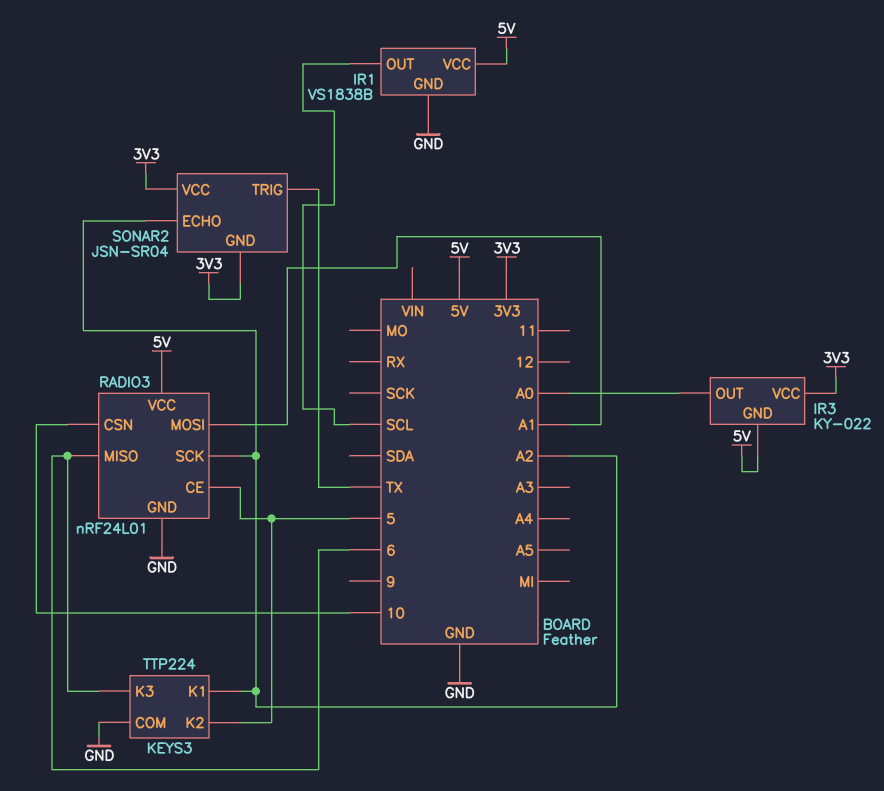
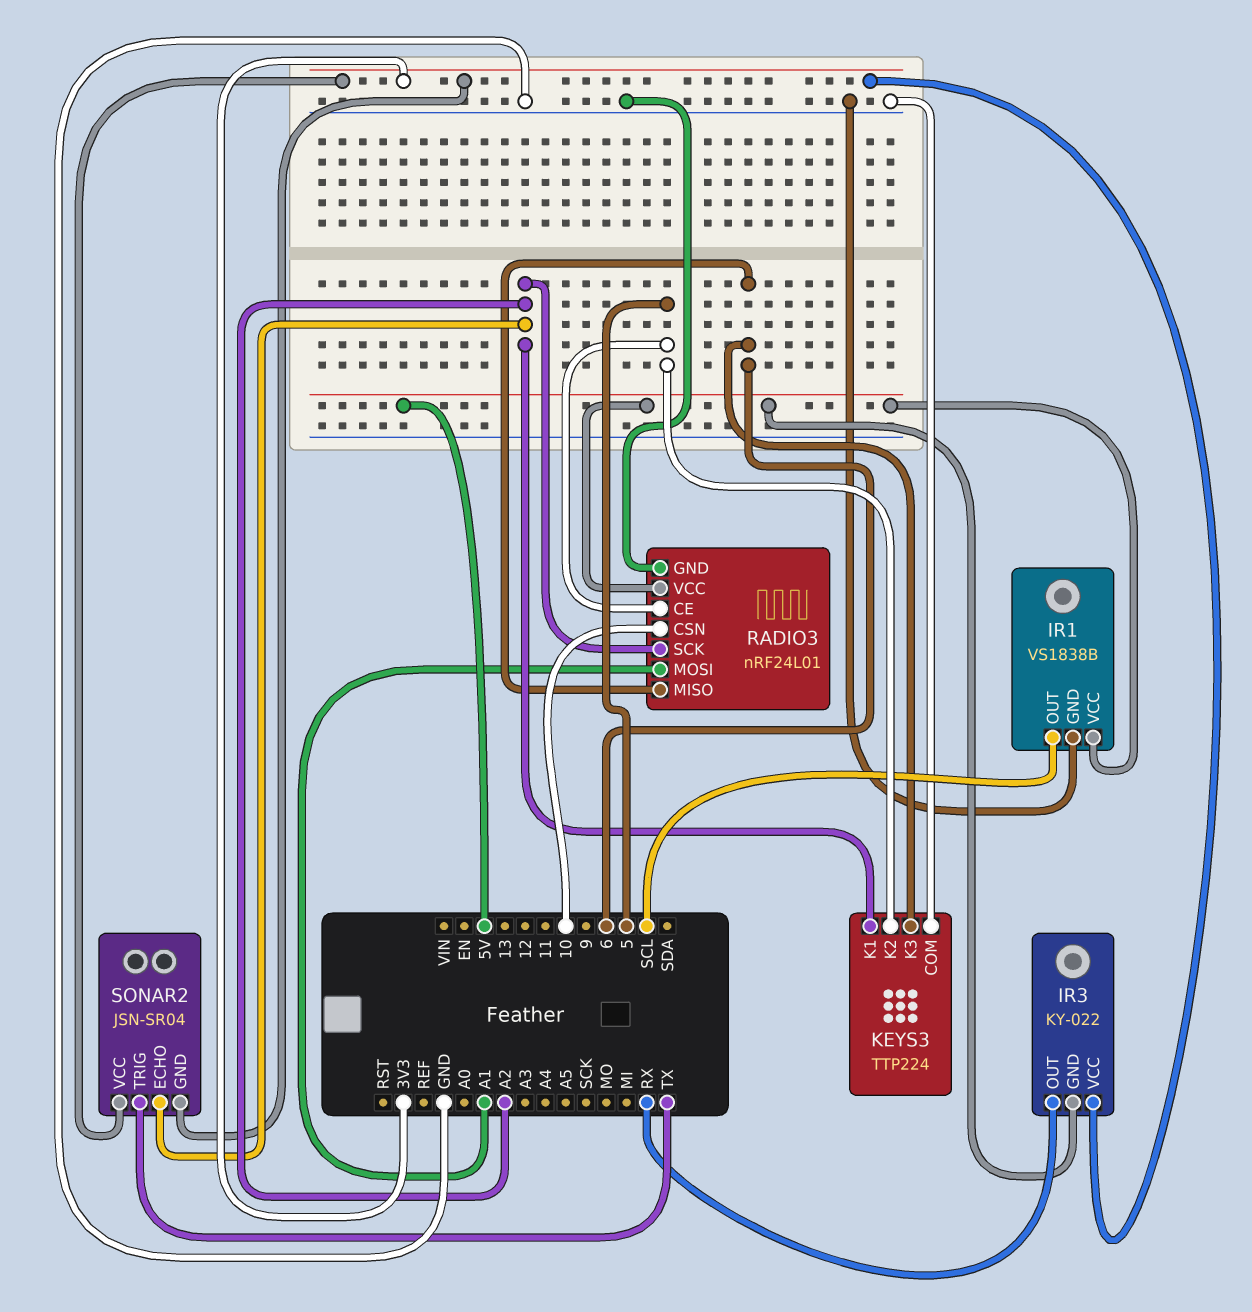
IR3 pin OUT: A0 -> RX

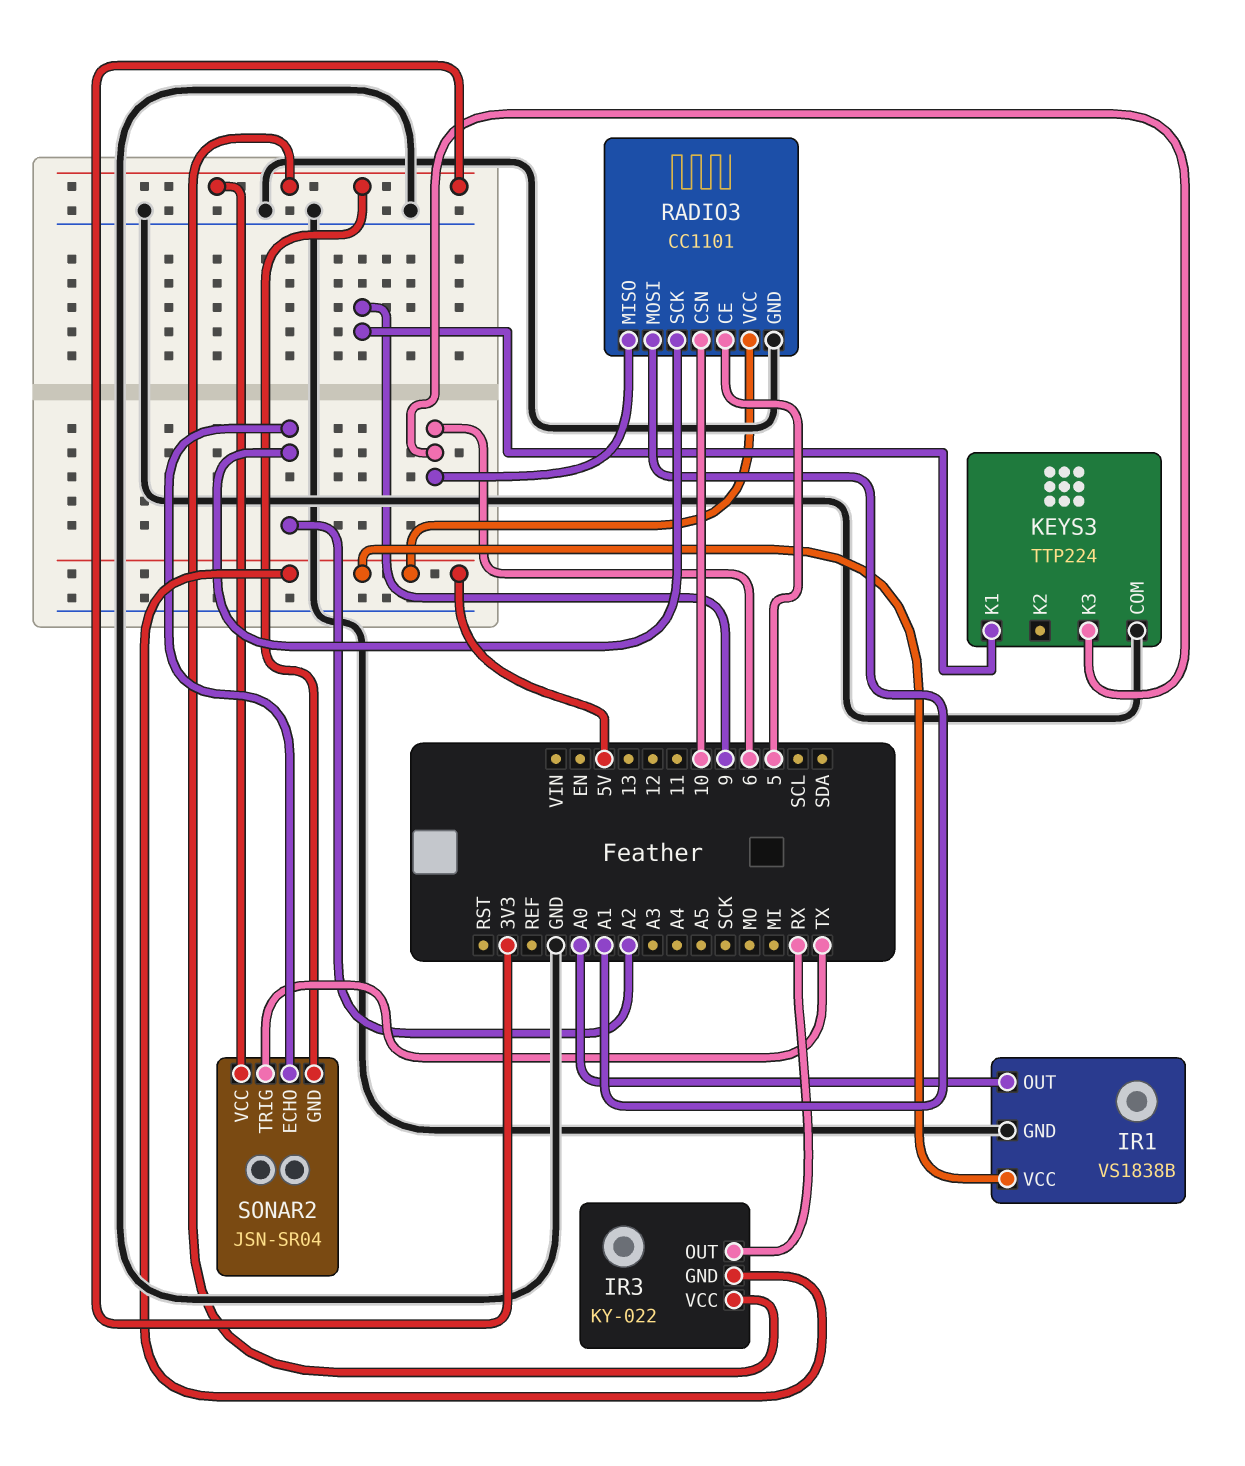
IR1 pin OUT: SCL -> A0
KEYS3 pin K1: A2 -> 9
KEYS3 pin K2: 5 -> none
RADIO3: nRF24L01 -> CC1101

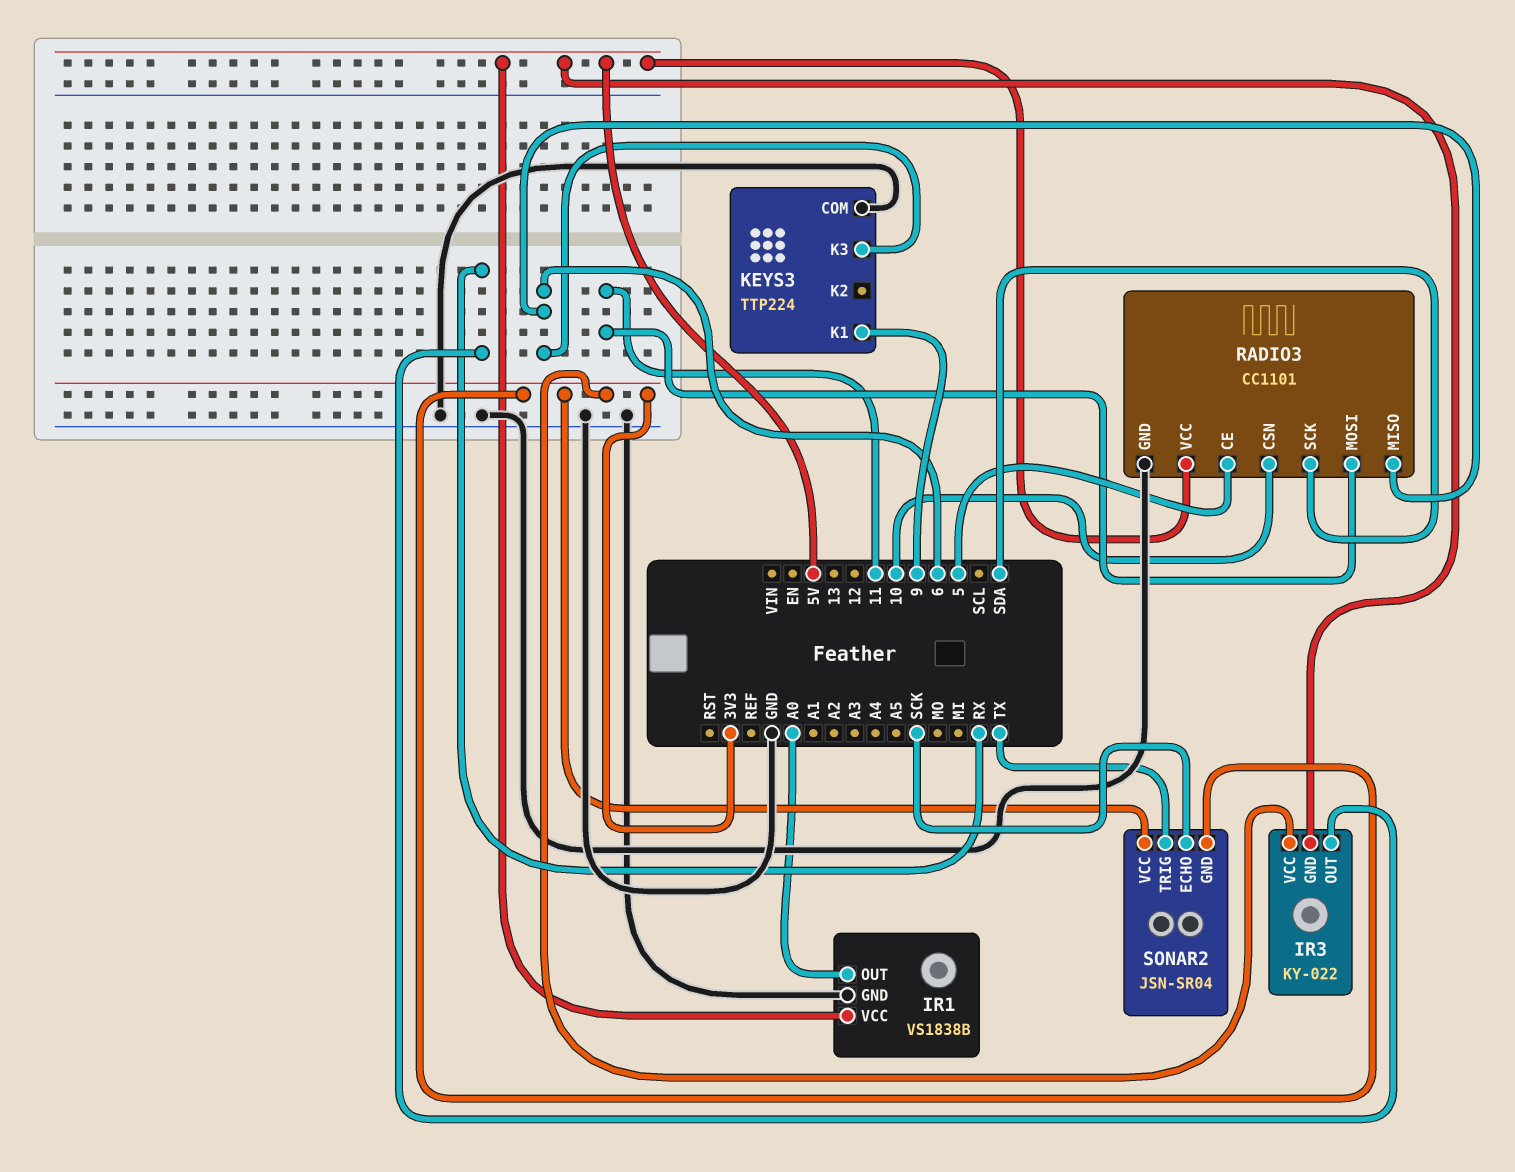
RADIO3 pin MOSI: A1 -> 11
RADIO3 pin SCK: A2 -> SDA
SONAR2 pin ECHO: A2 -> SCK

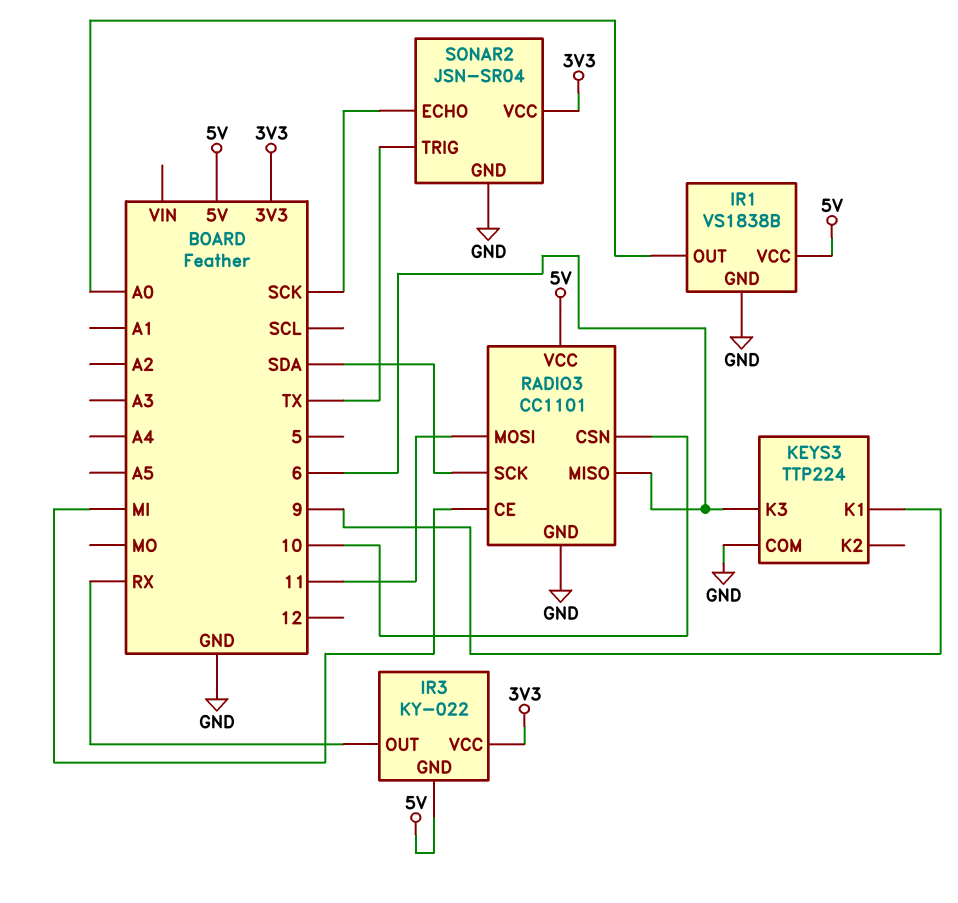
RADIO3 pin CE: 5 -> MI
SONAR2 pin GND: 3V3 -> GND

